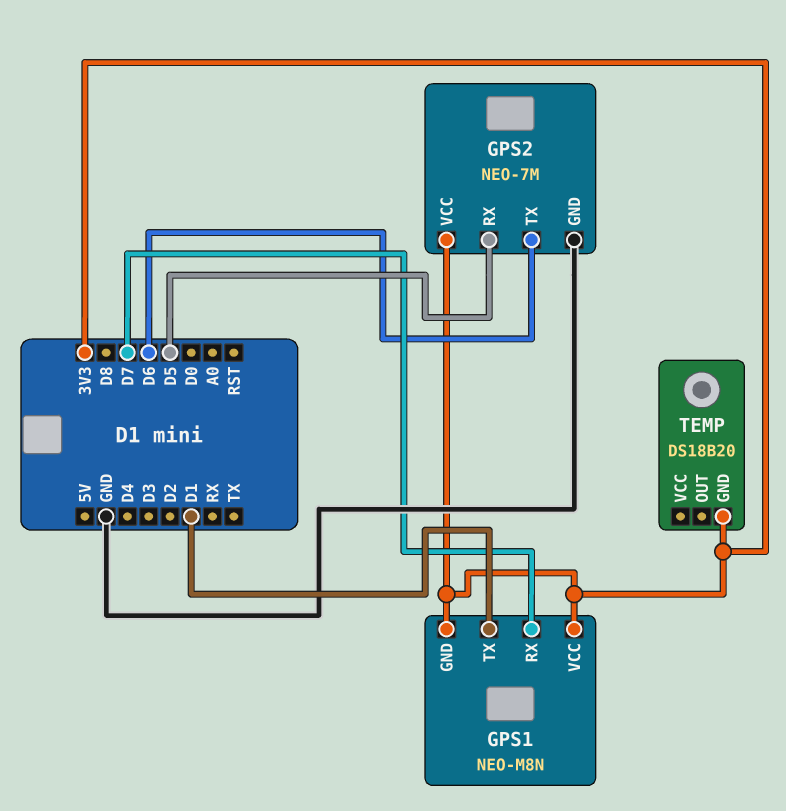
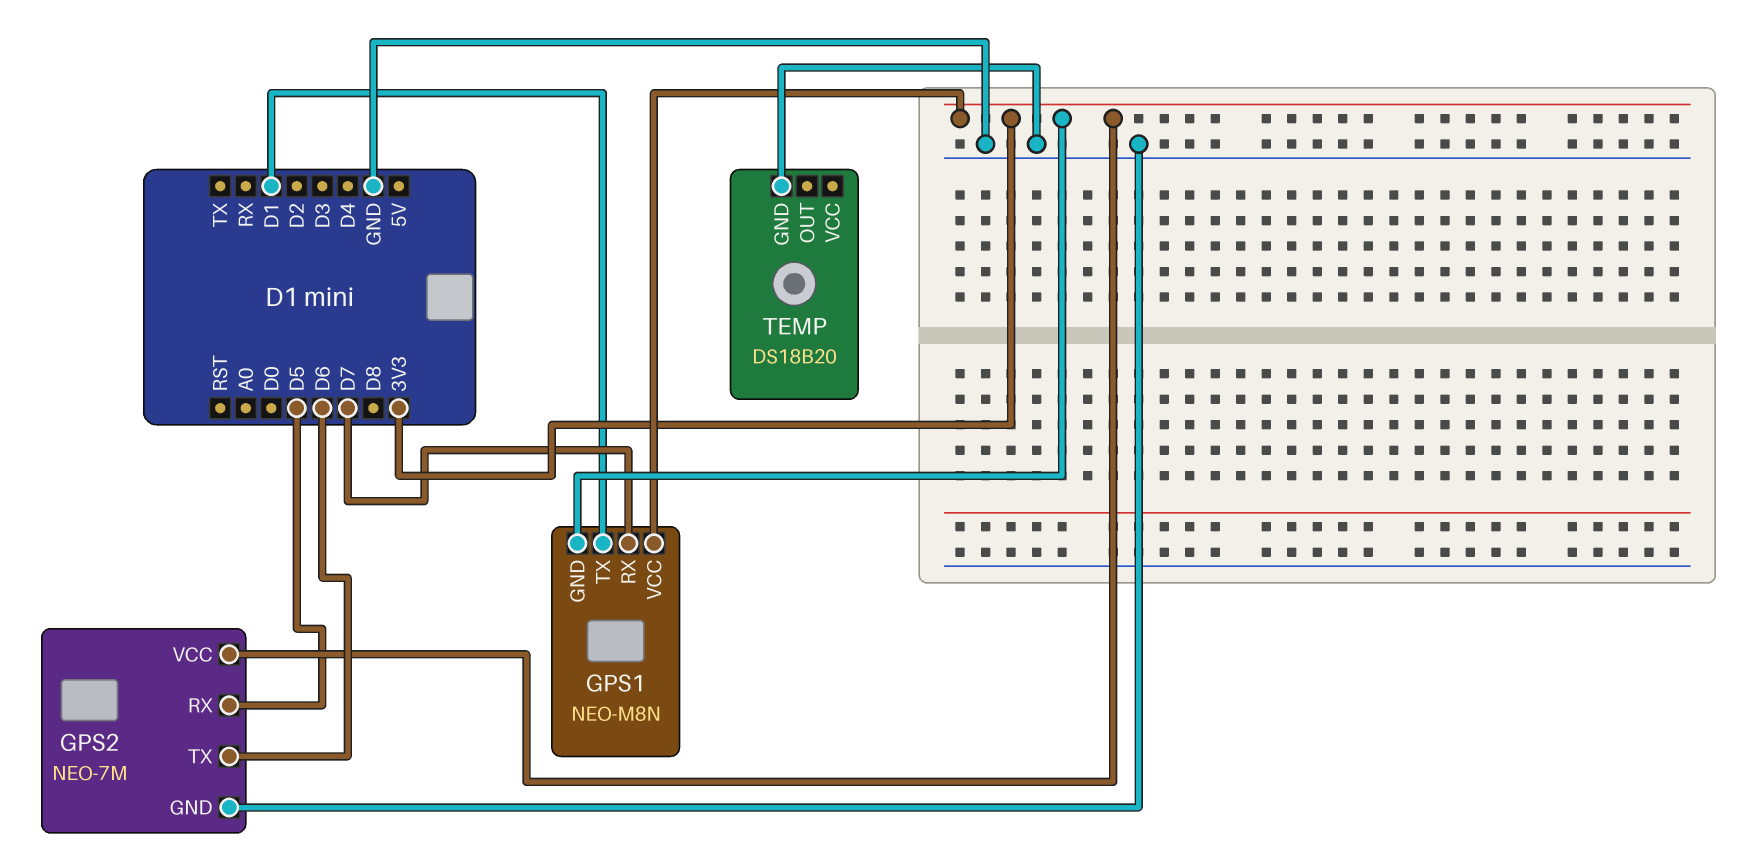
TEMP pin GND: 3V3 -> GND

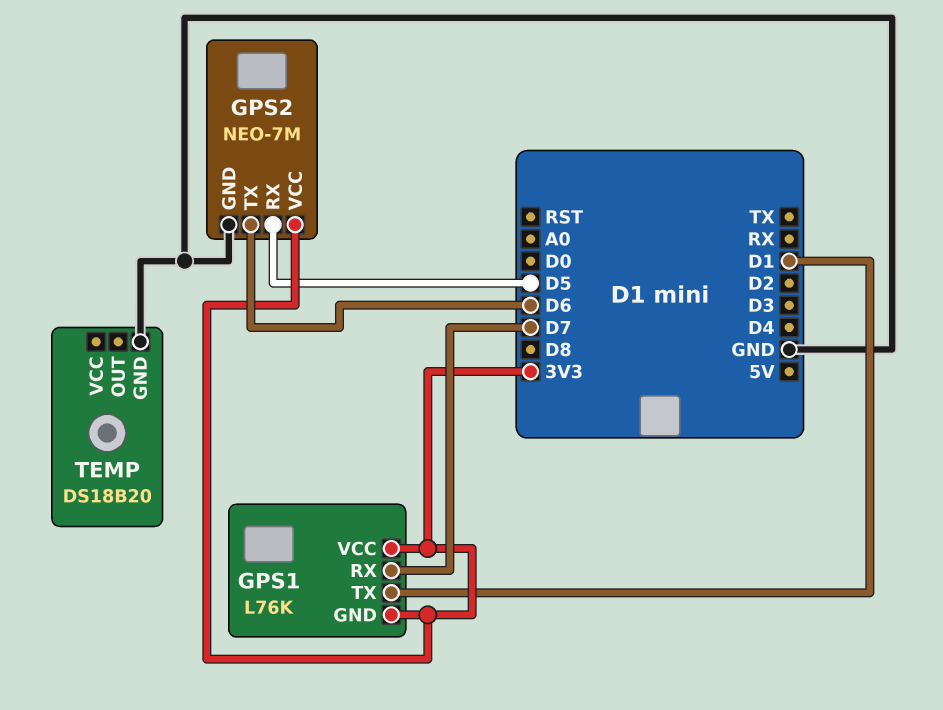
GPS1: NEO-M8N -> L76K

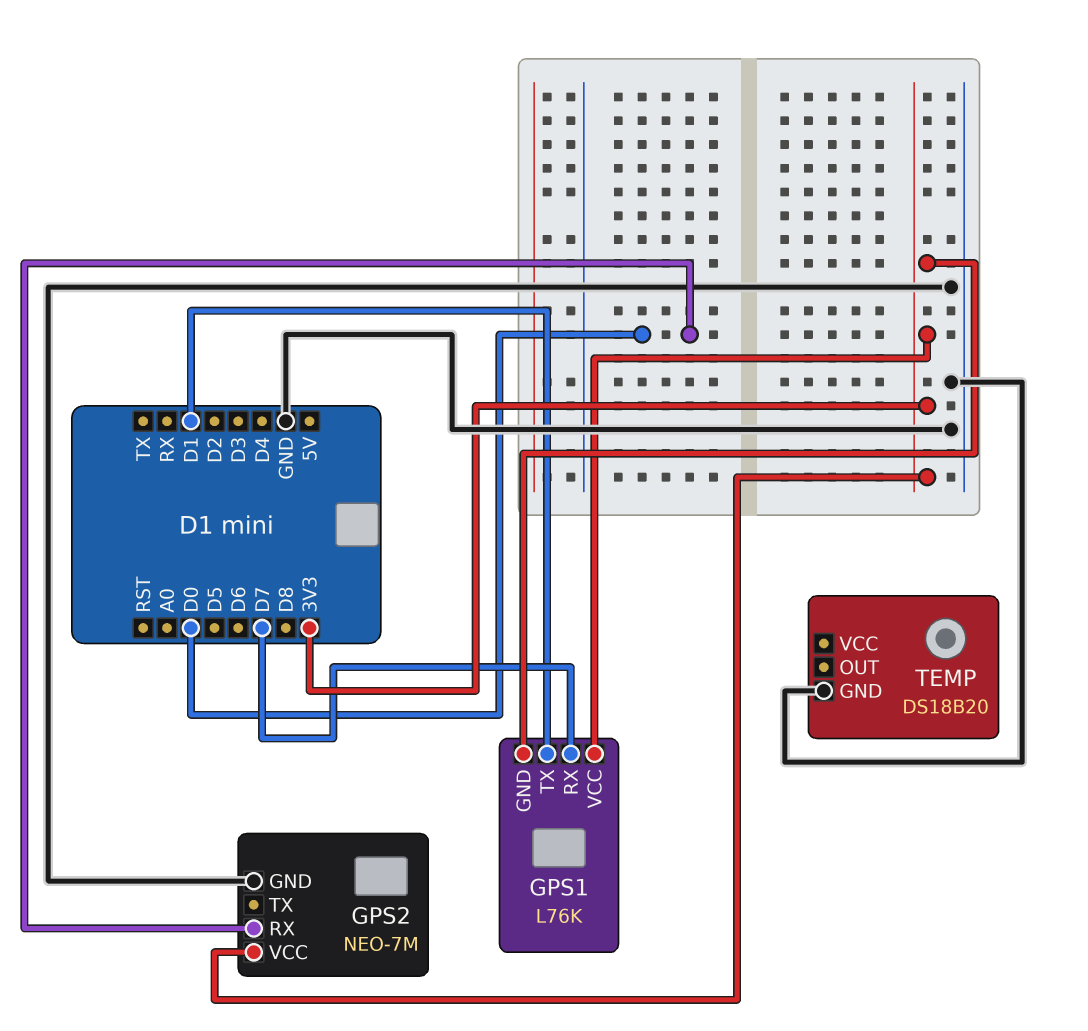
GPS2 pin RX: D5 -> D0
GPS2 pin TX: D6 -> none

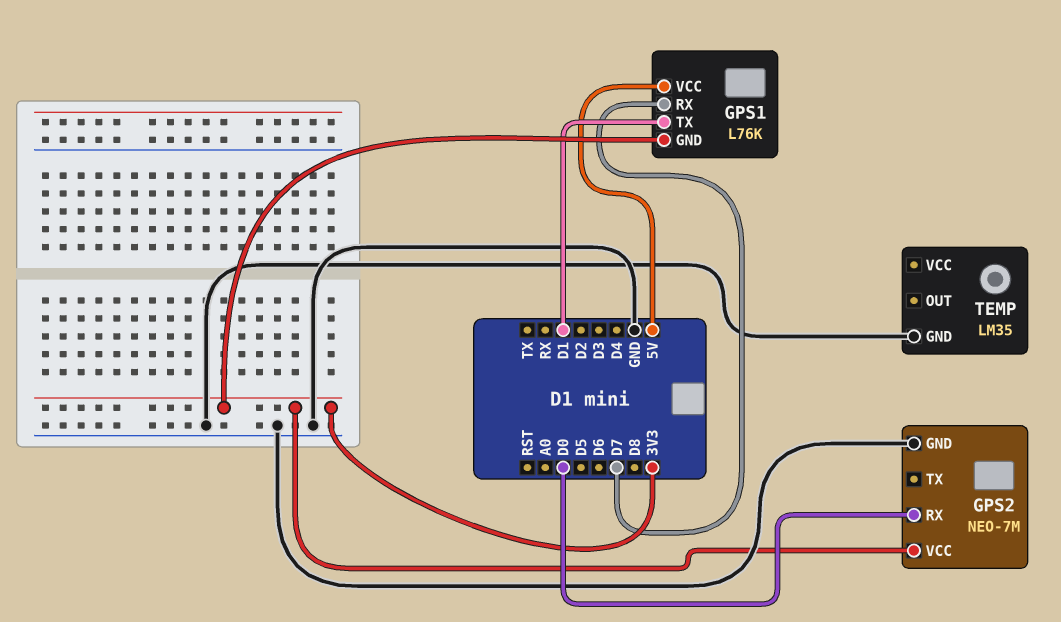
GPS1 pin VCC: 3V3 -> 5V
TEMP: DS18B20 -> LM35

